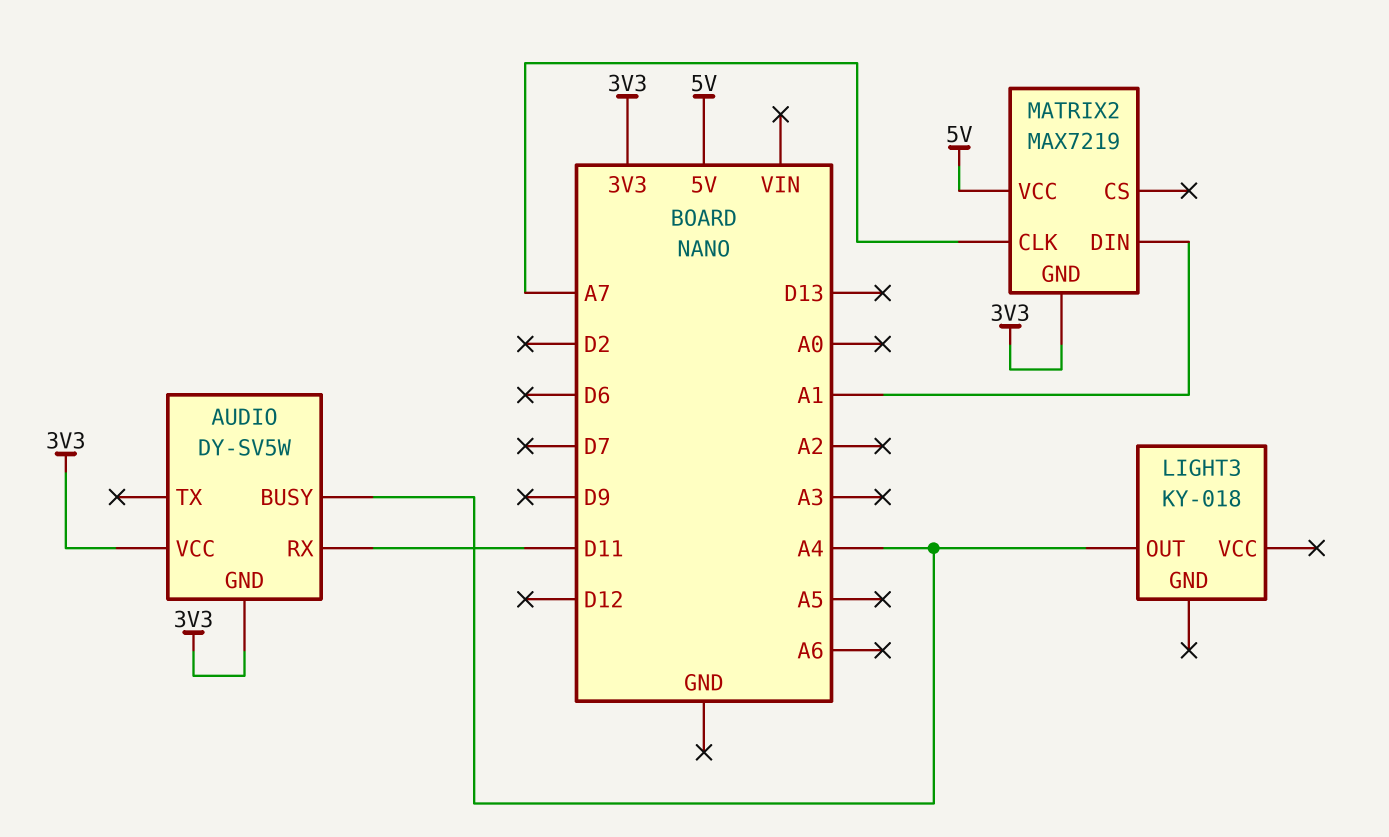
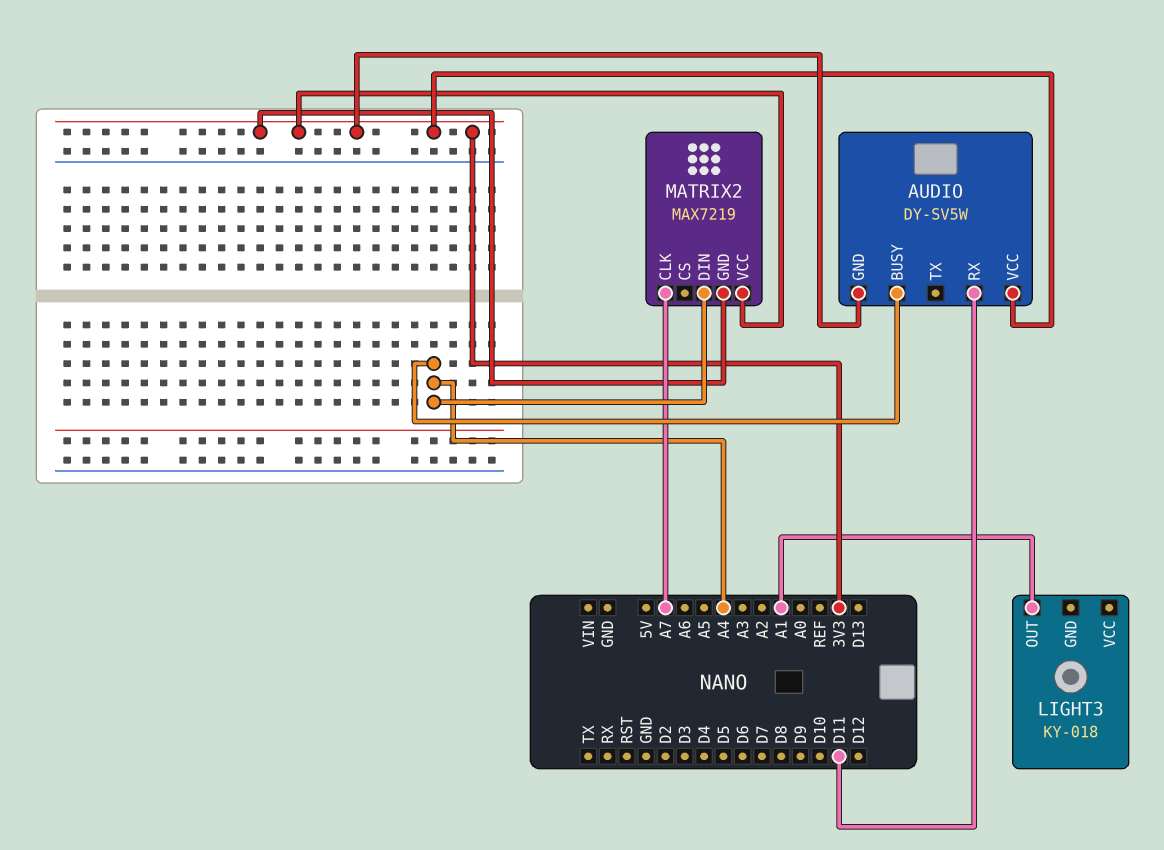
LIGHT3 pin OUT: A4 -> A1
MATRIX2 pin DIN: A1 -> A4
MATRIX2 pin VCC: 5V -> 3V3

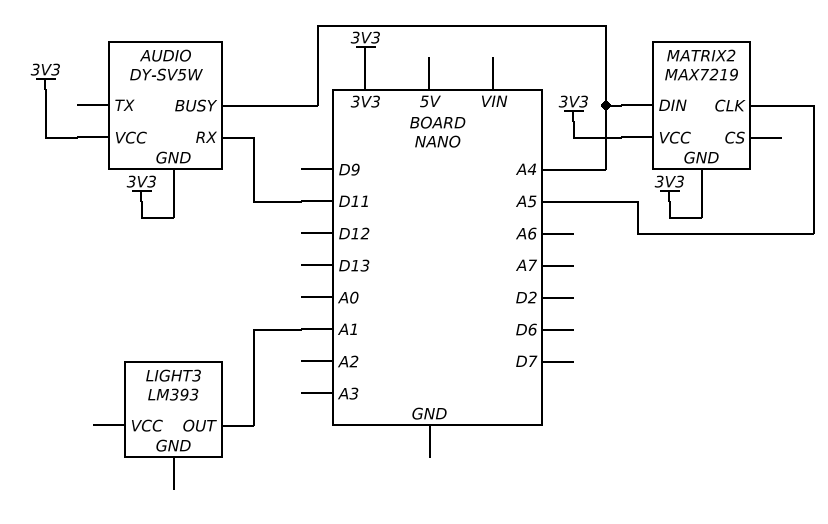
LIGHT3: KY-018 -> LM393
MATRIX2 pin CLK: A7 -> A5

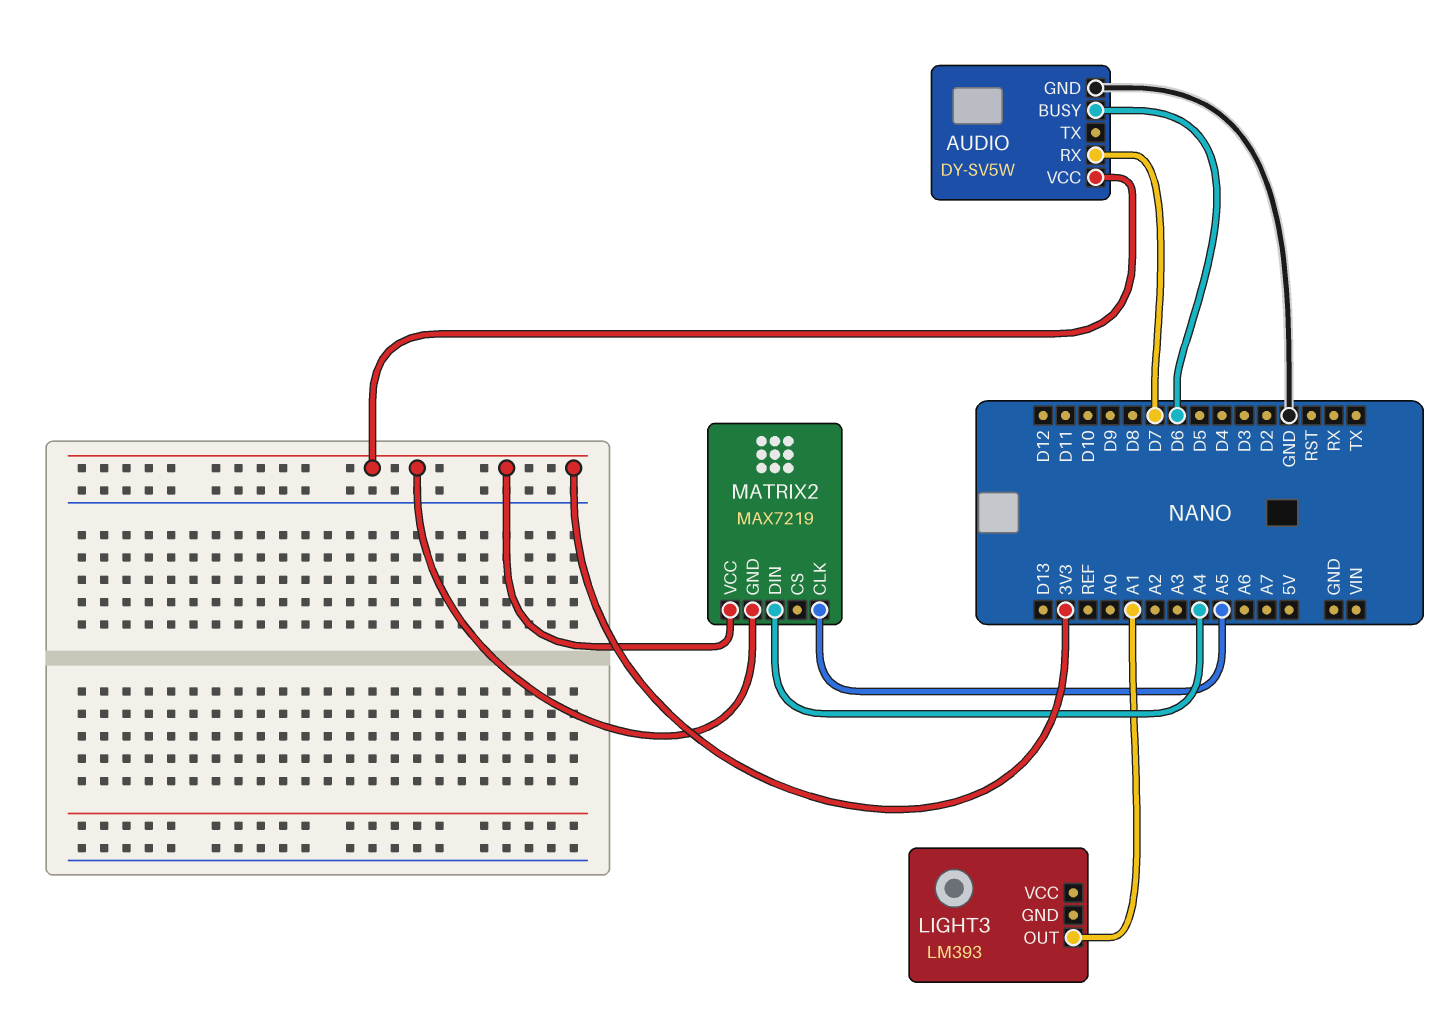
AUDIO pin BUSY: A4 -> D6
AUDIO pin GND: 3V3 -> GND
AUDIO pin RX: D11 -> D7

